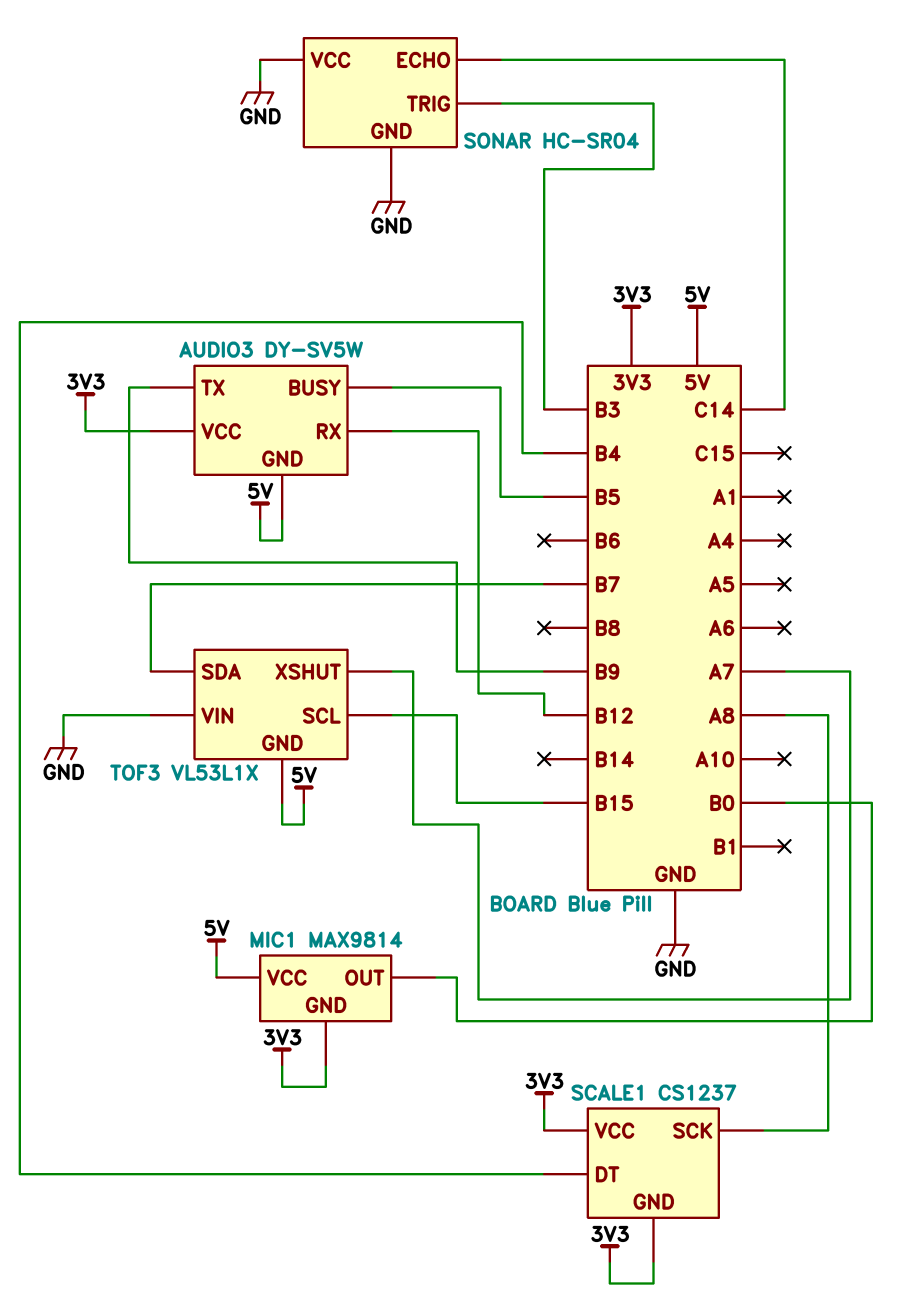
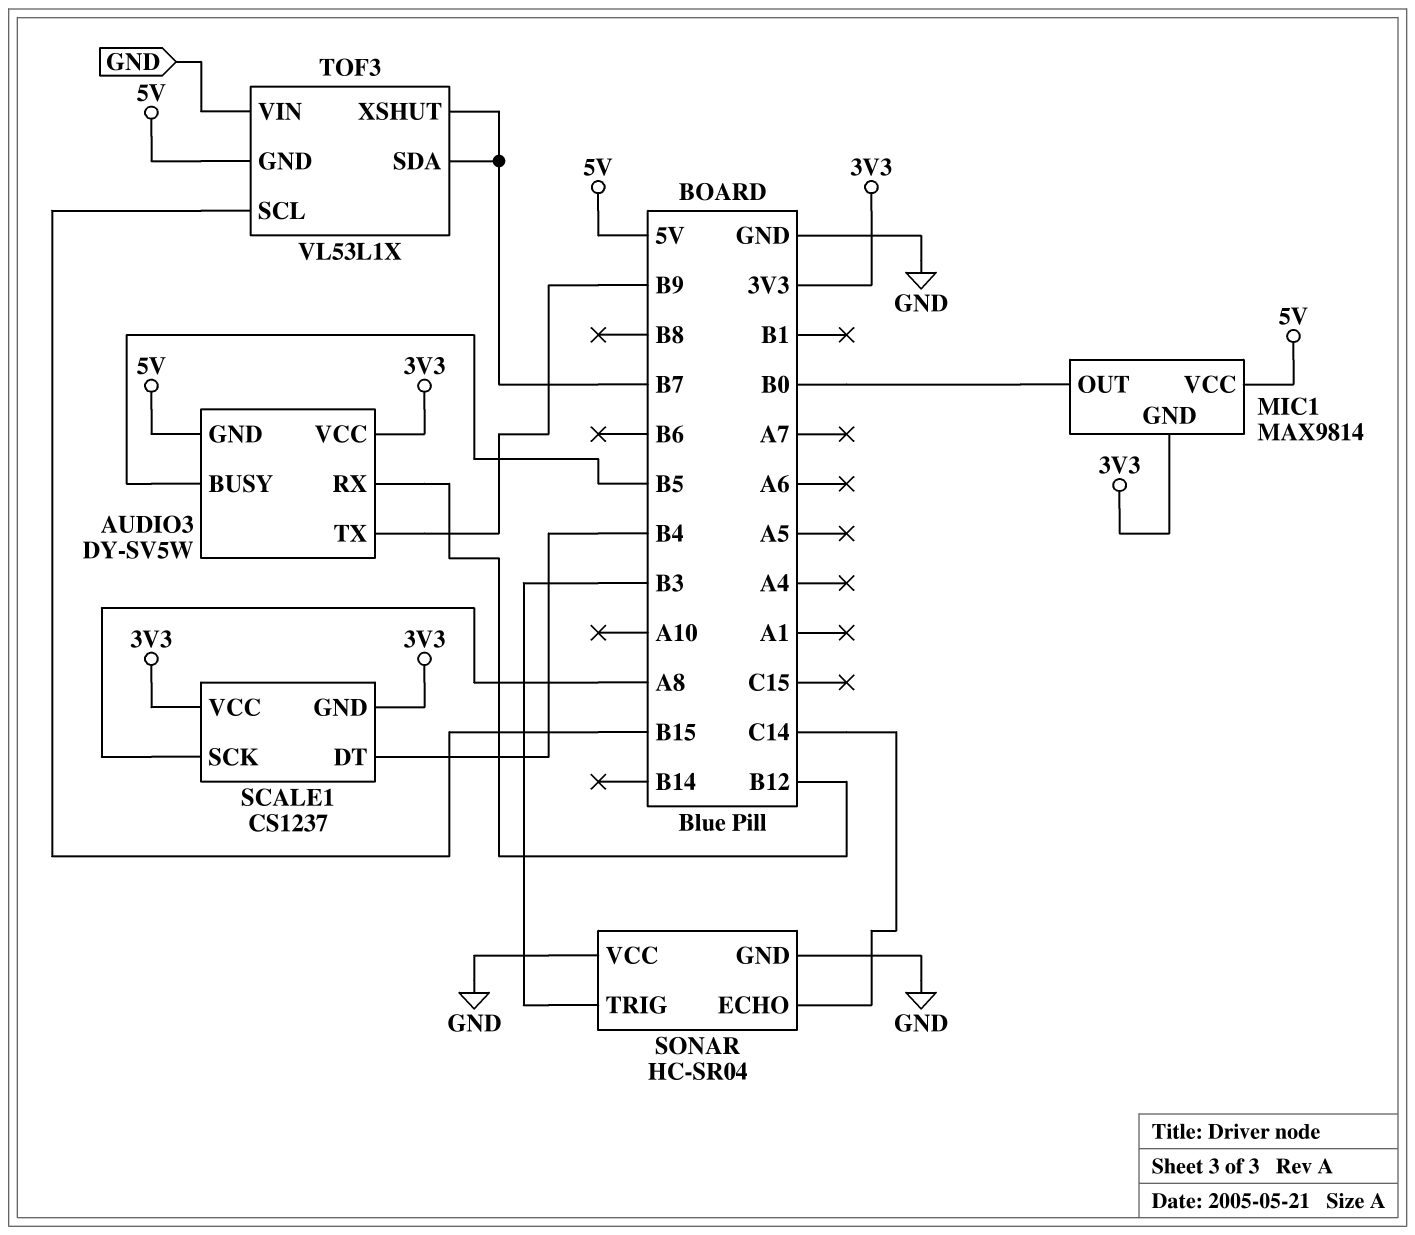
TOF3 pin XSHUT: A7 -> B7

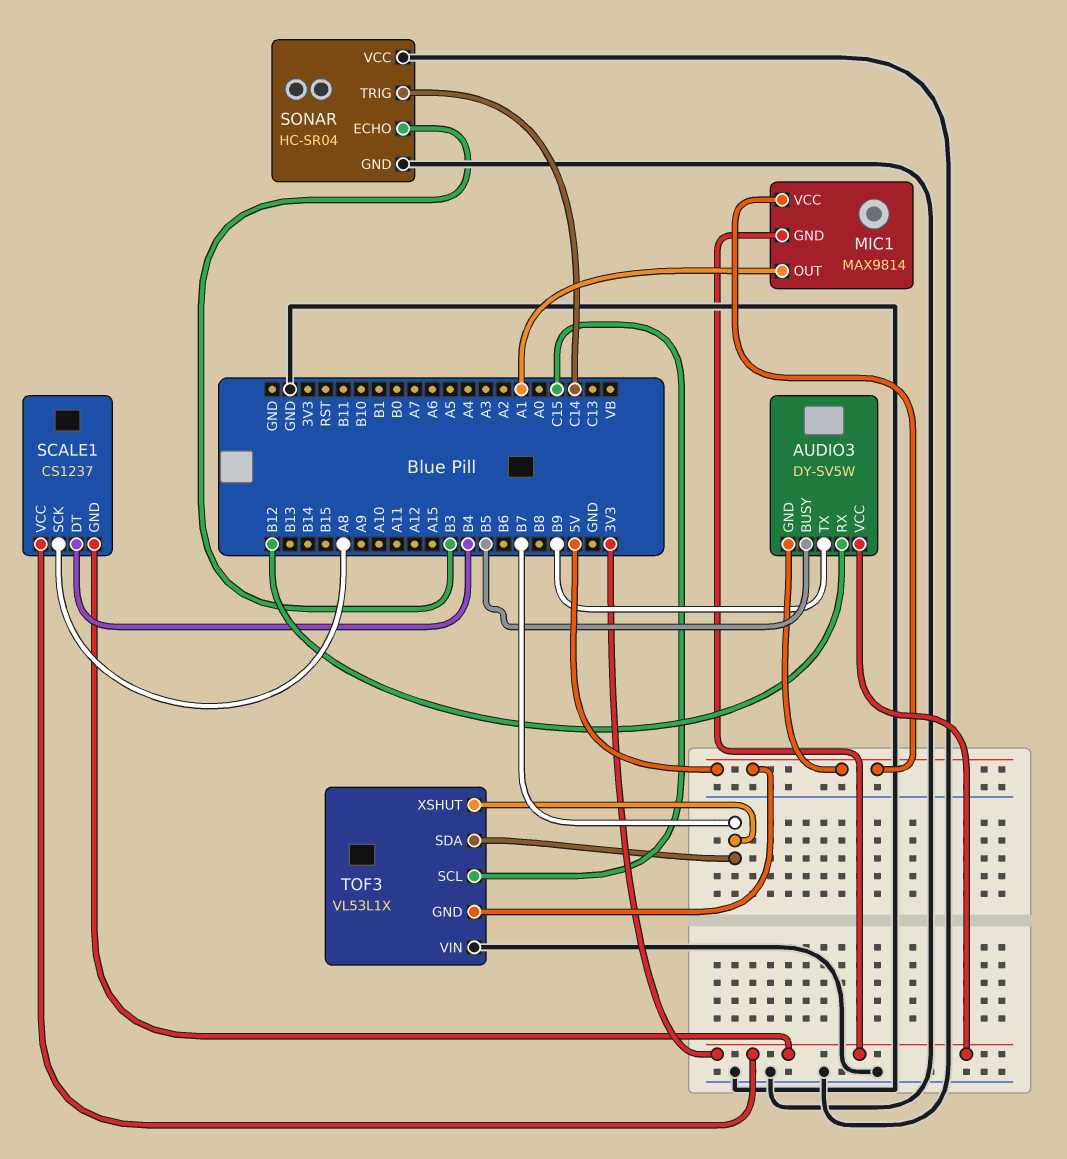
MIC1 pin OUT: B0 -> A1
SONAR pin ECHO: C14 -> B3
SONAR pin TRIG: B3 -> C14
TOF3 pin SCL: B15 -> C15

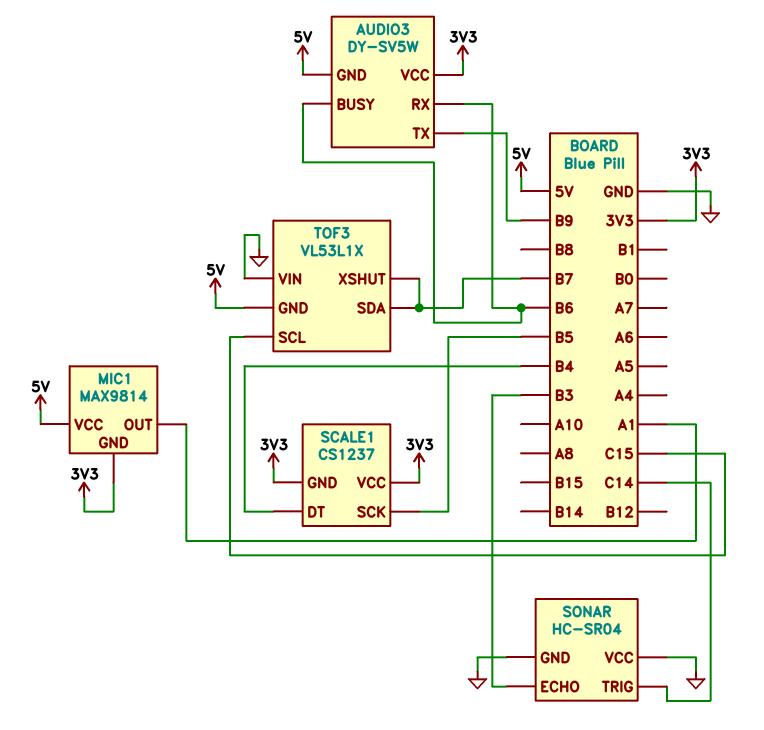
AUDIO3 pin BUSY: B5 -> B6
AUDIO3 pin RX: B12 -> B6
SCALE1 pin SCK: A8 -> B5

